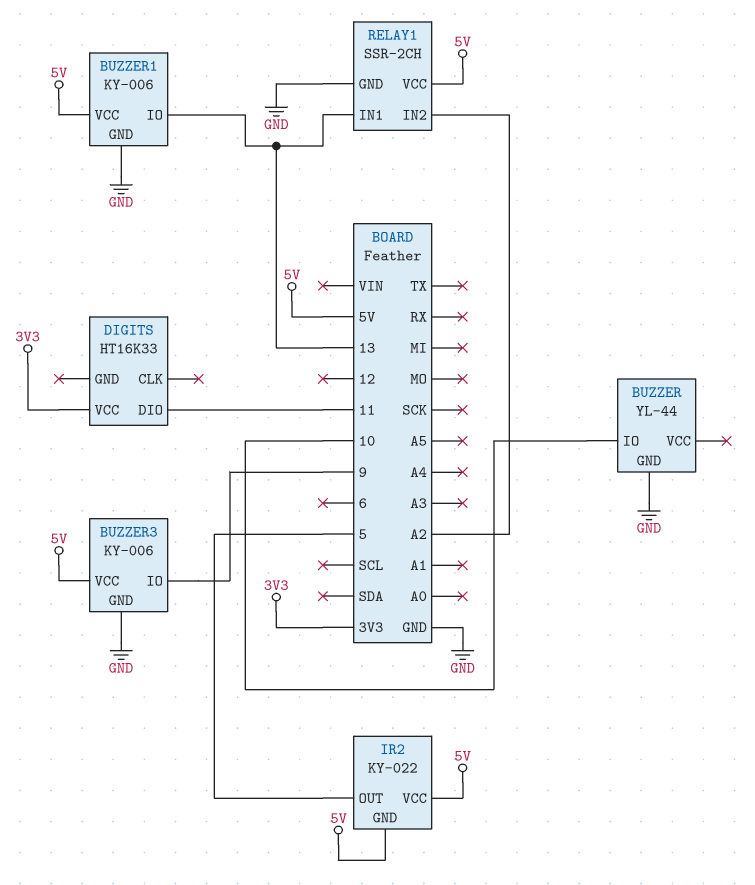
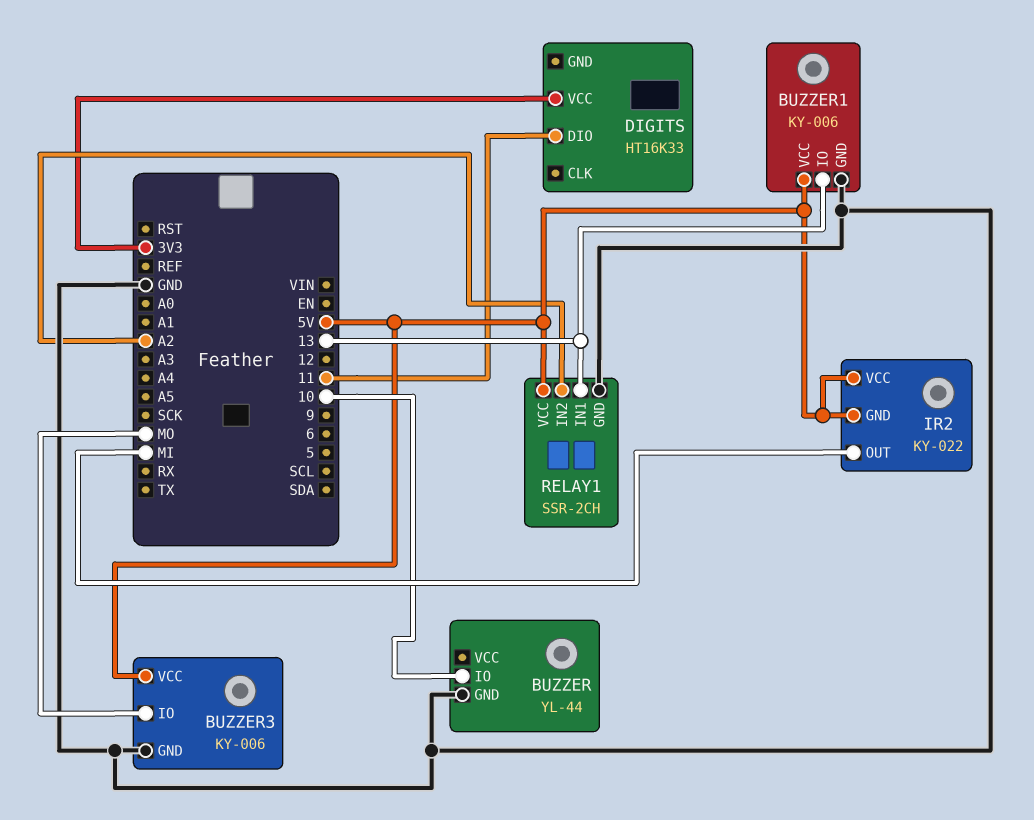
BUZZER3 pin IO: 9 -> MO
IR2 pin OUT: 5 -> MI

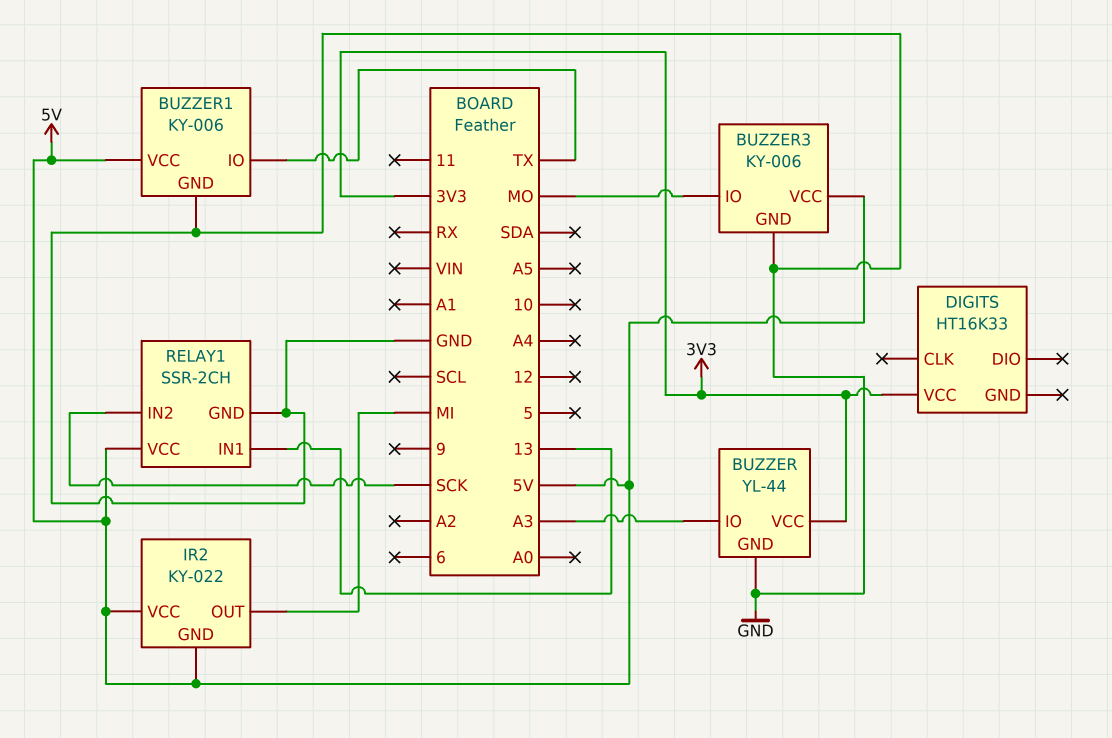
BUZZER pin IO: 10 -> A3
BUZZER pin VCC: none -> 3V3
BUZZER1 pin IO: 13 -> TX
DIGITS pin DIO: 11 -> none
RELAY1 pin IN2: A2 -> SCK

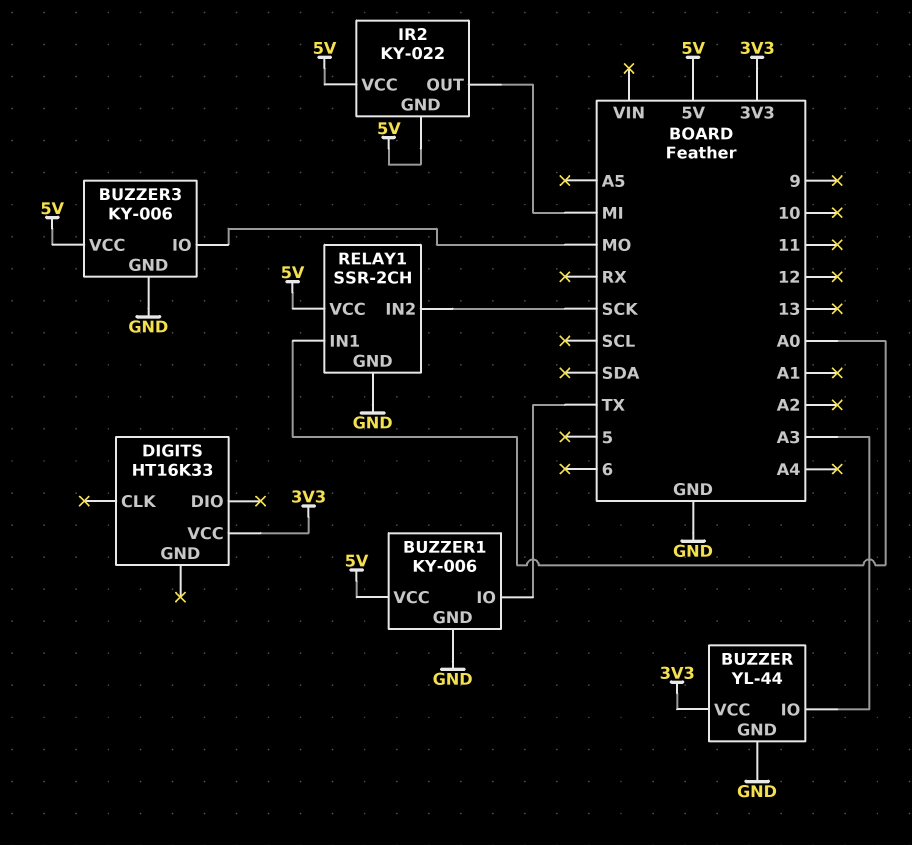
RELAY1 pin IN1: 13 -> A0

